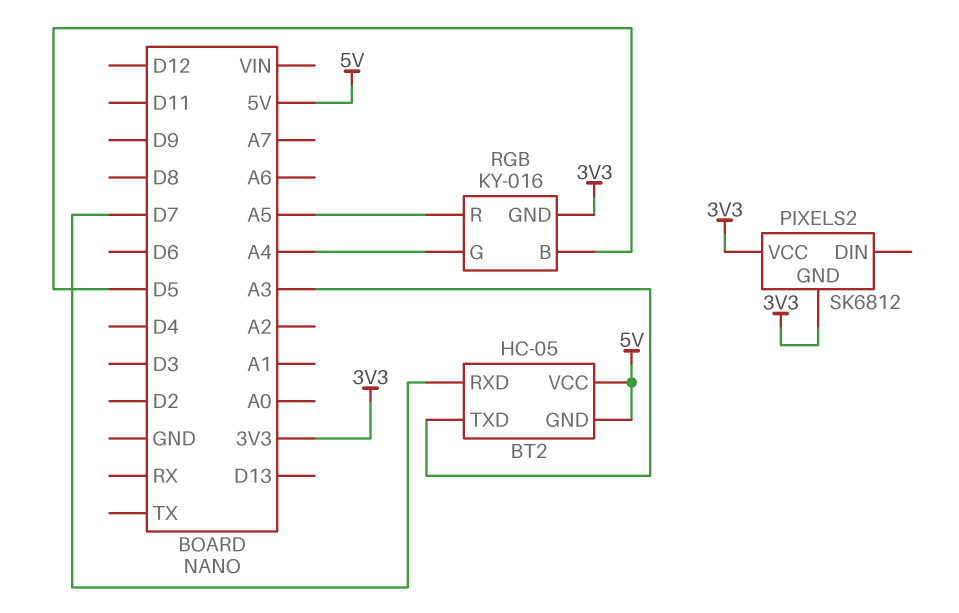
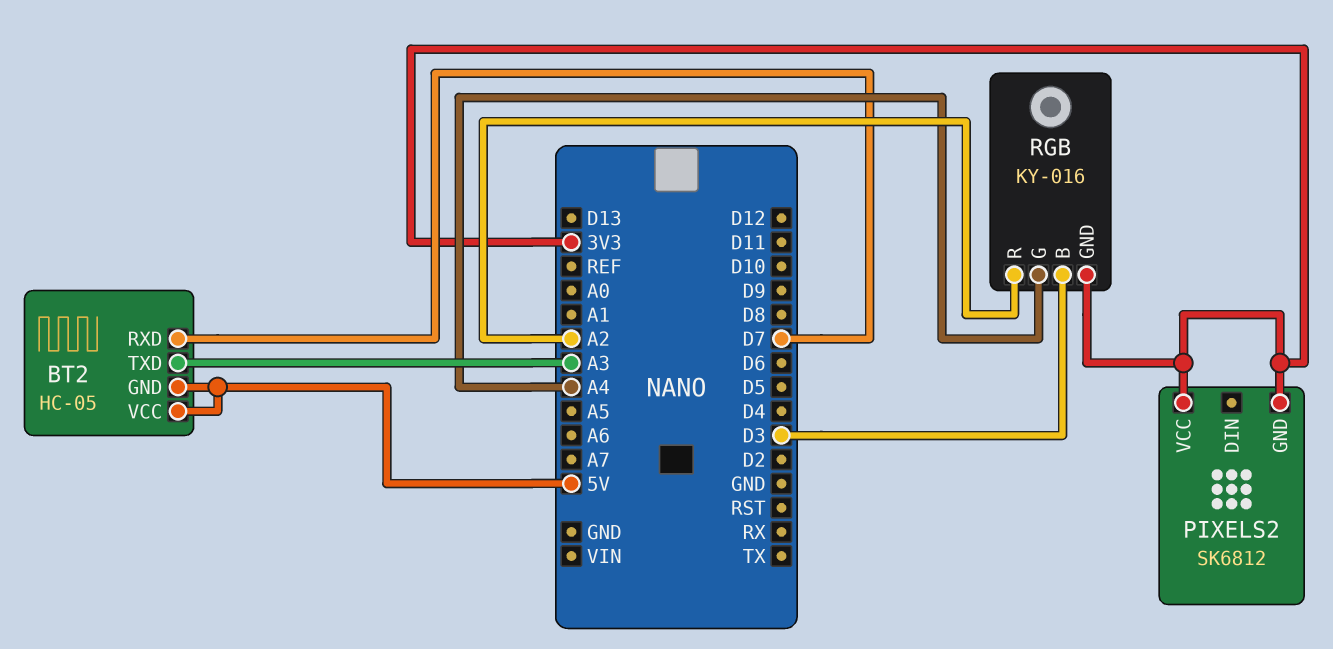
RGB pin B: D5 -> D3
RGB pin R: A5 -> A2

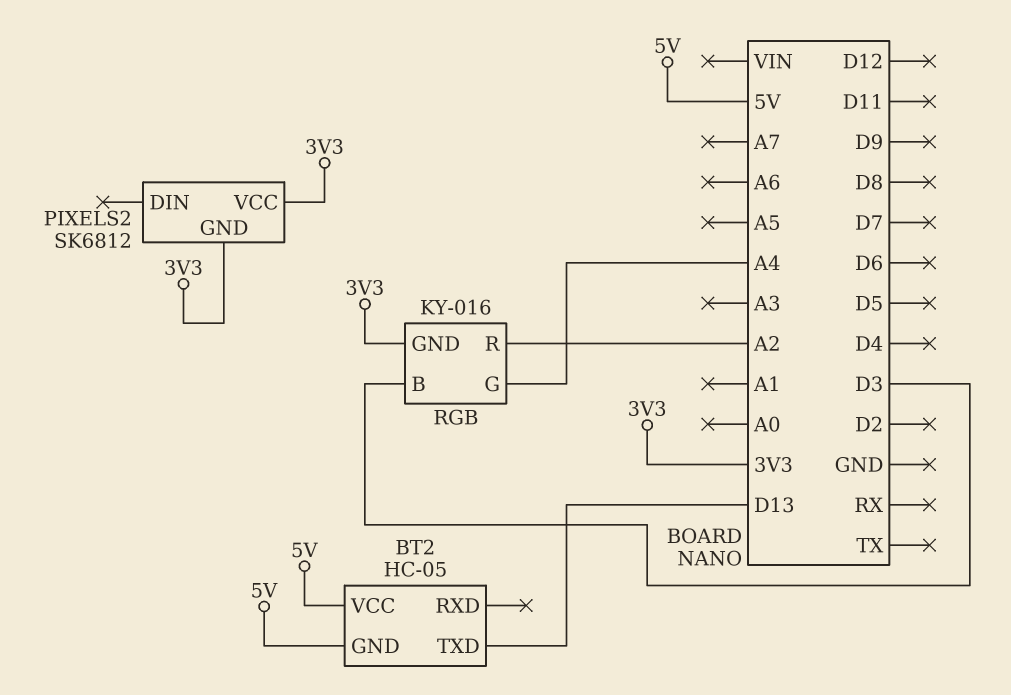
BT2 pin RXD: D7 -> none
BT2 pin TXD: A3 -> D13

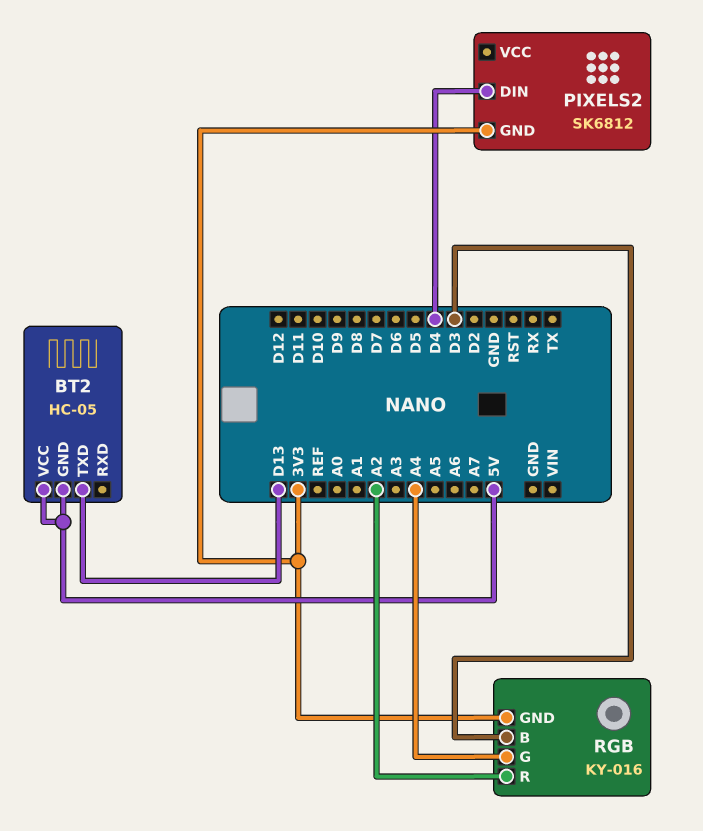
PIXELS2 pin DIN: none -> D4
PIXELS2 pin VCC: 3V3 -> none

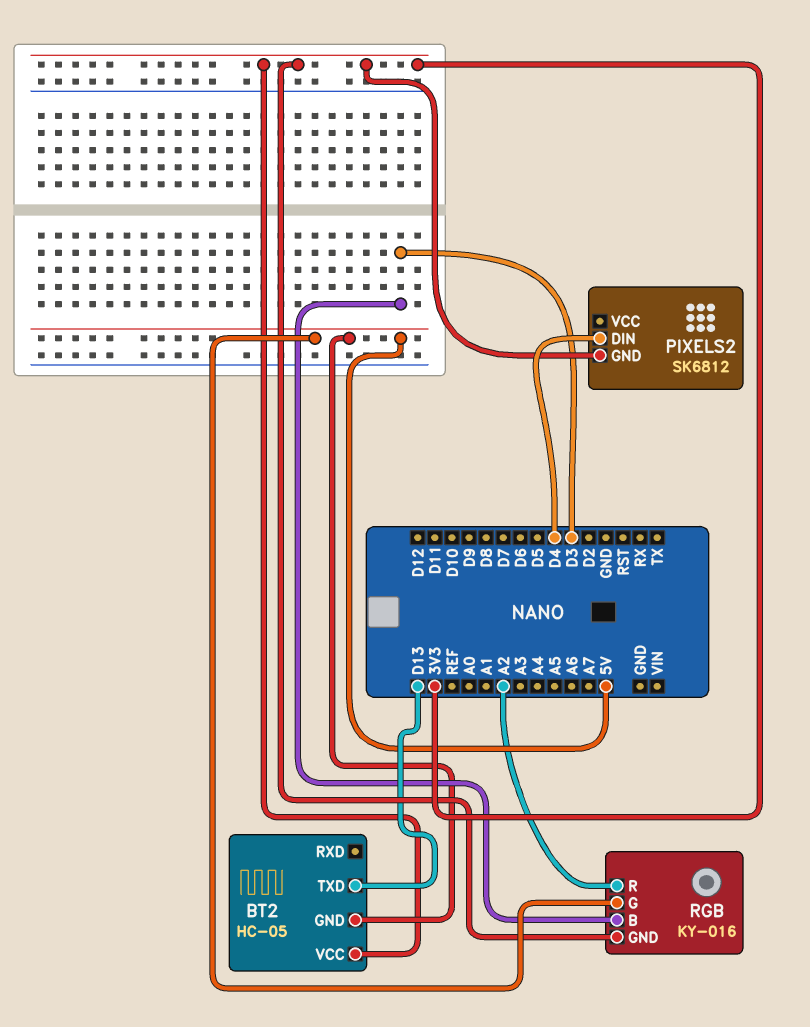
BT2 pin VCC: 5V -> 3V3
RGB pin G: A4 -> 5V

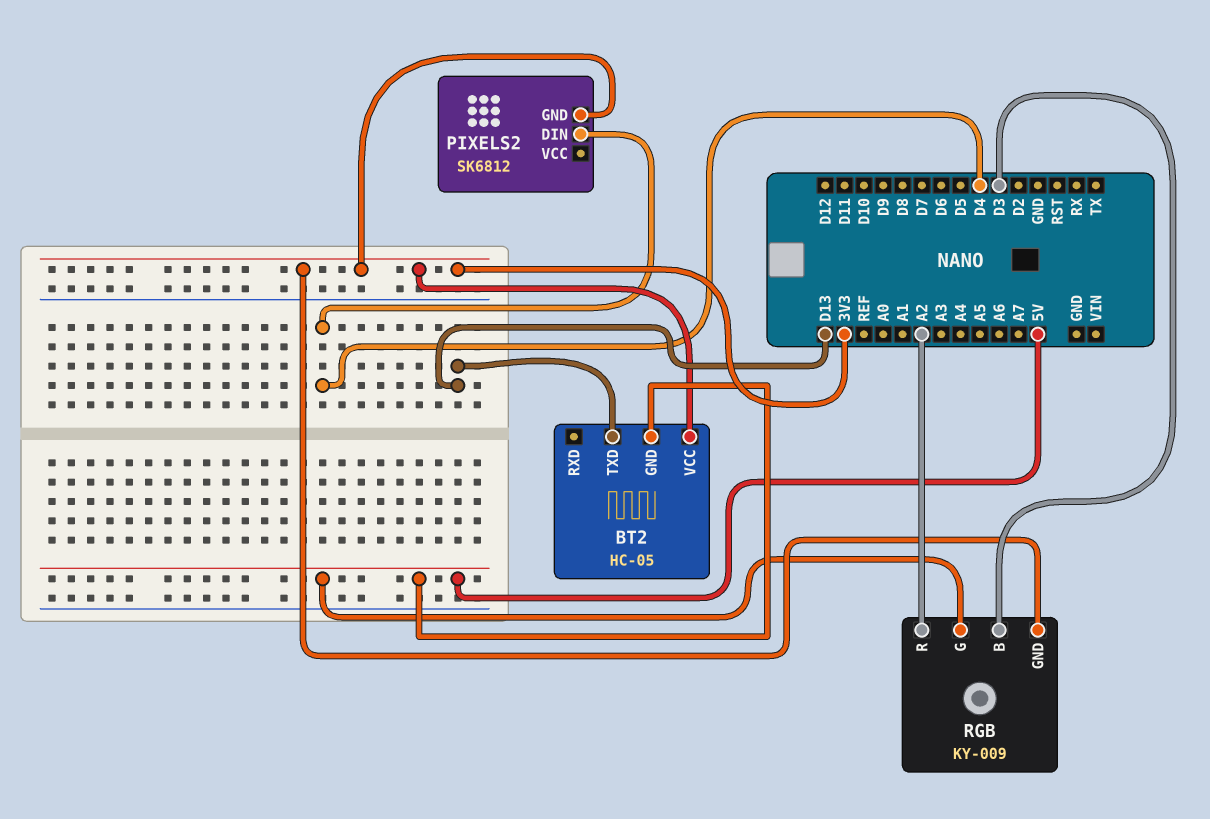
RGB: KY-016 -> KY-009

